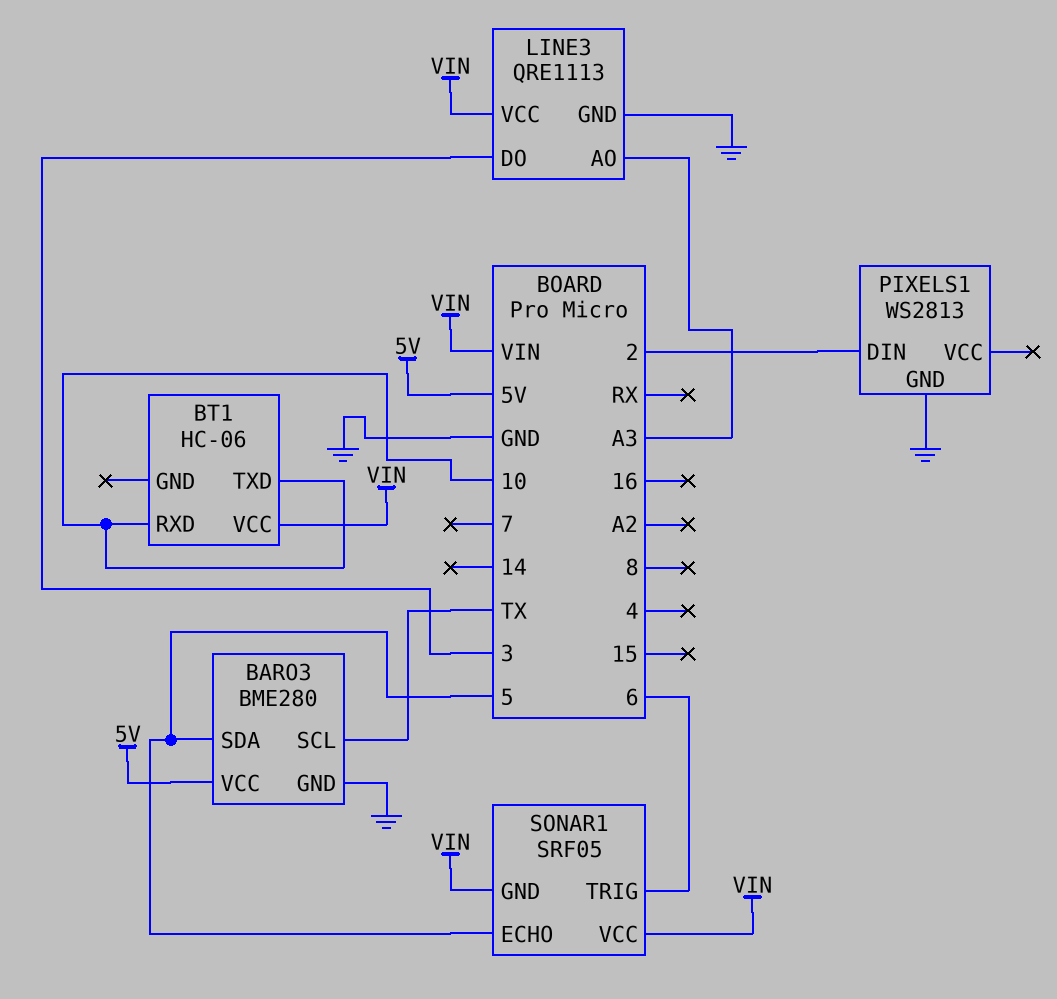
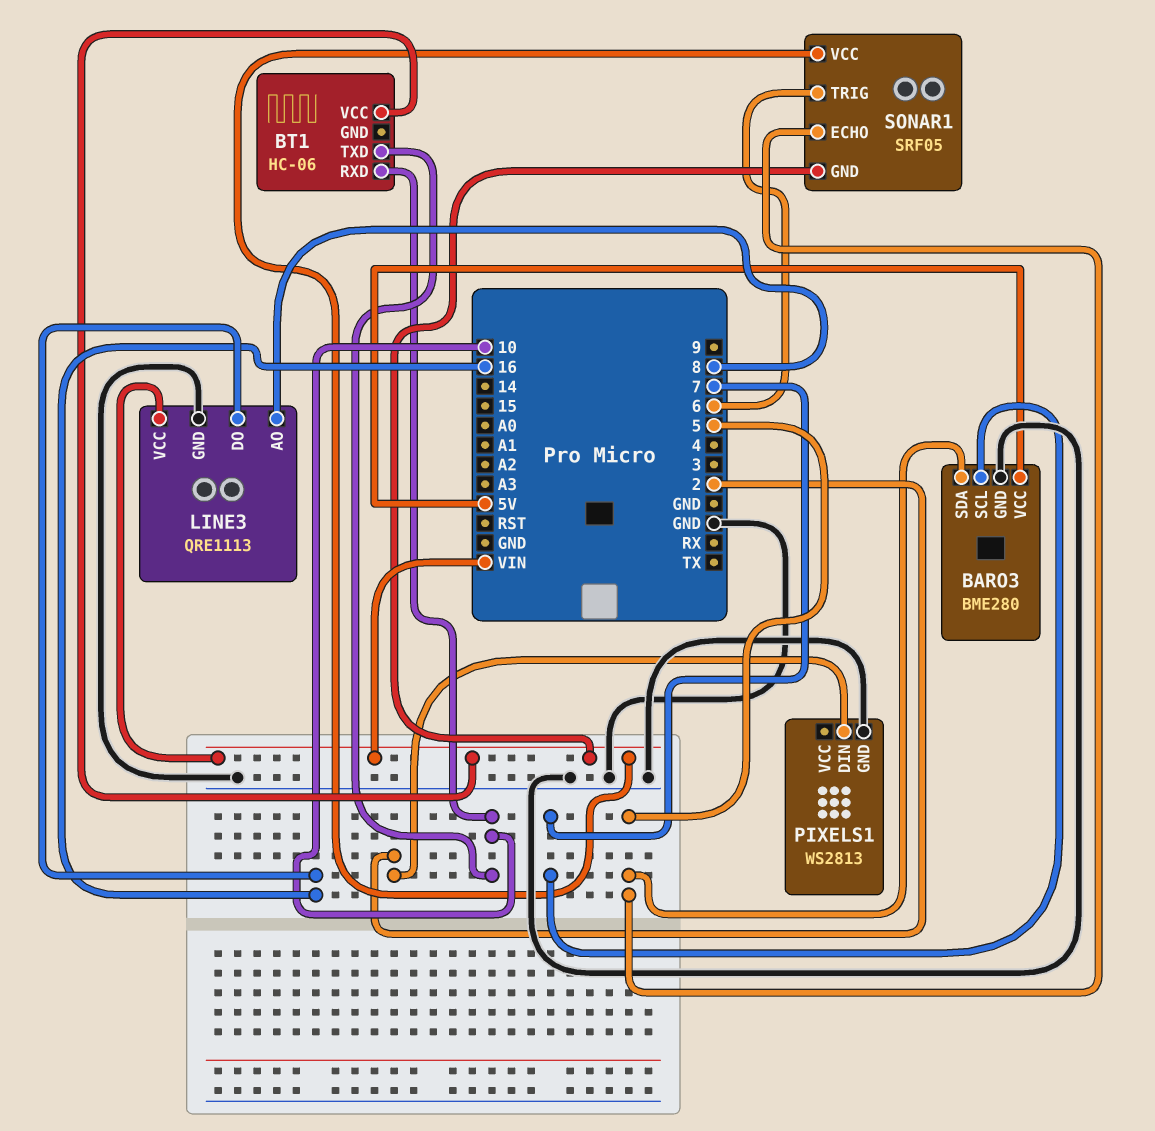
BARO3 pin SCL: TX -> 7
LINE3 pin AO: A3 -> 8
LINE3 pin DO: 3 -> 16

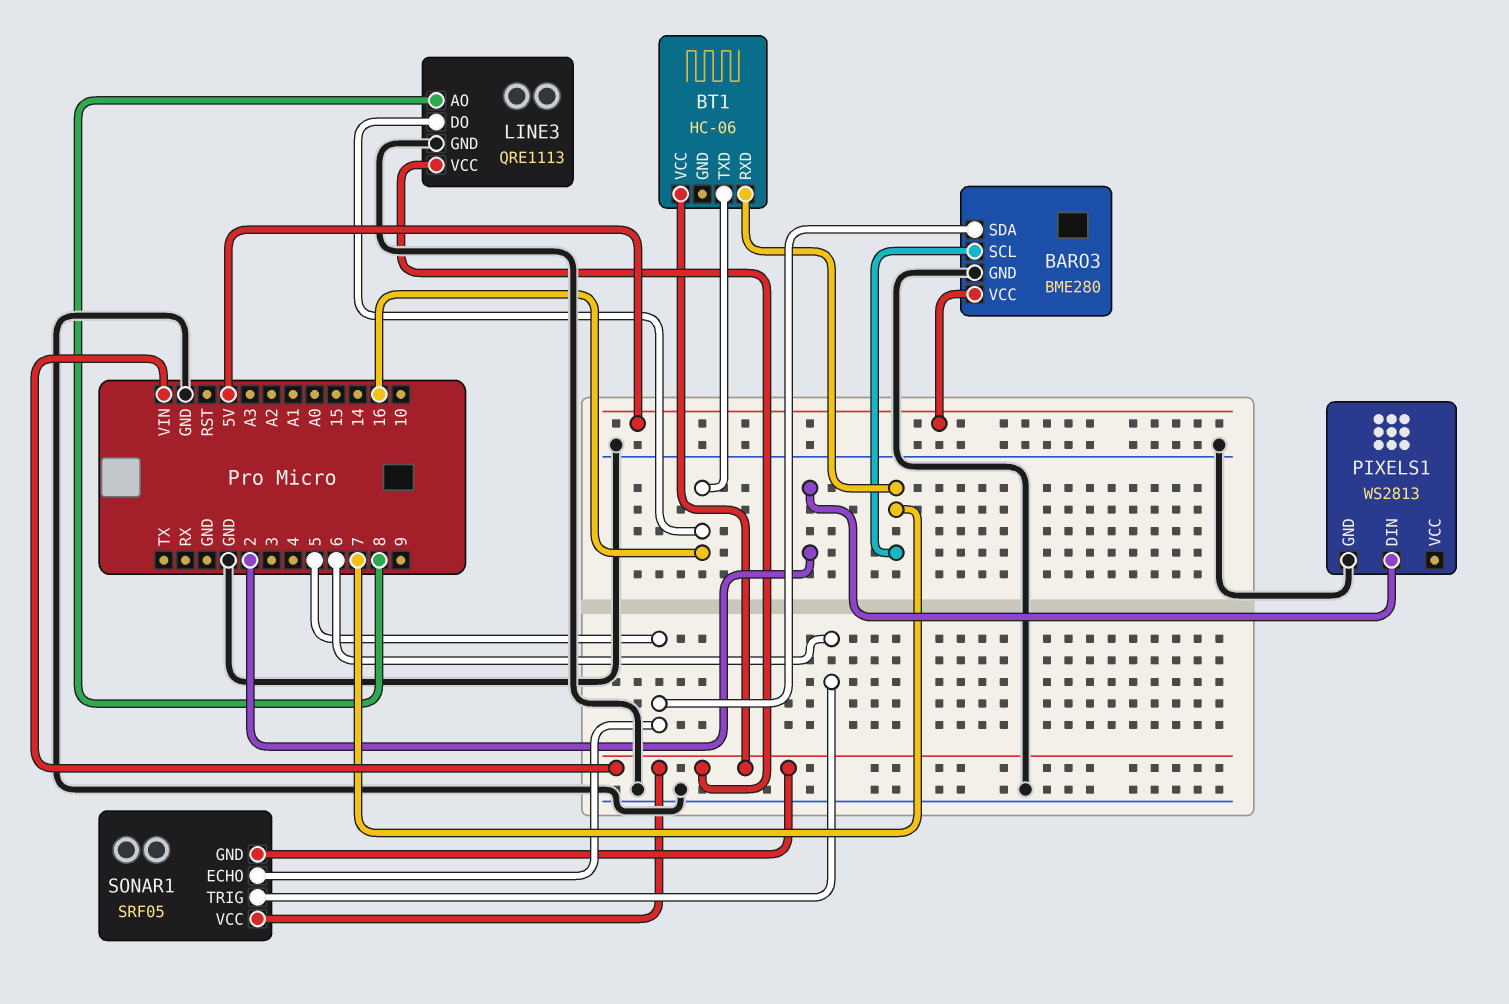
BT1 pin RXD: 10 -> 7
BT1 pin TXD: 10 -> 16

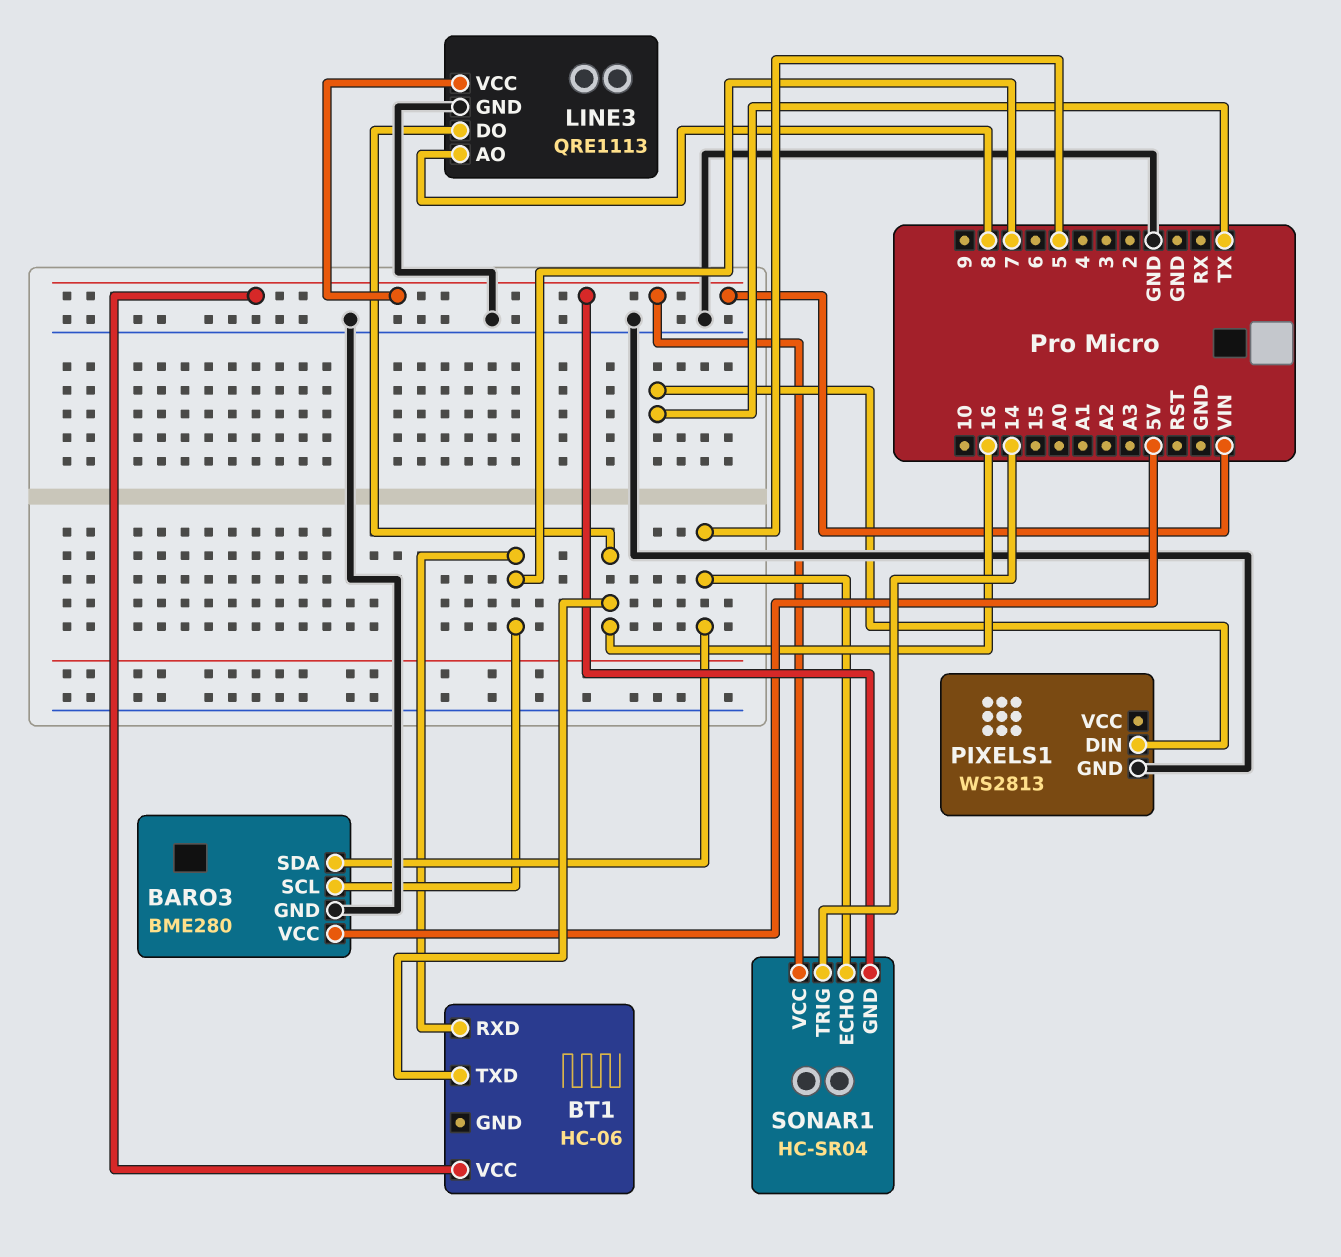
PIXELS1 pin DIN: 2 -> TX
SONAR1: SRF05 -> HC-SR04
SONAR1 pin TRIG: 6 -> 14

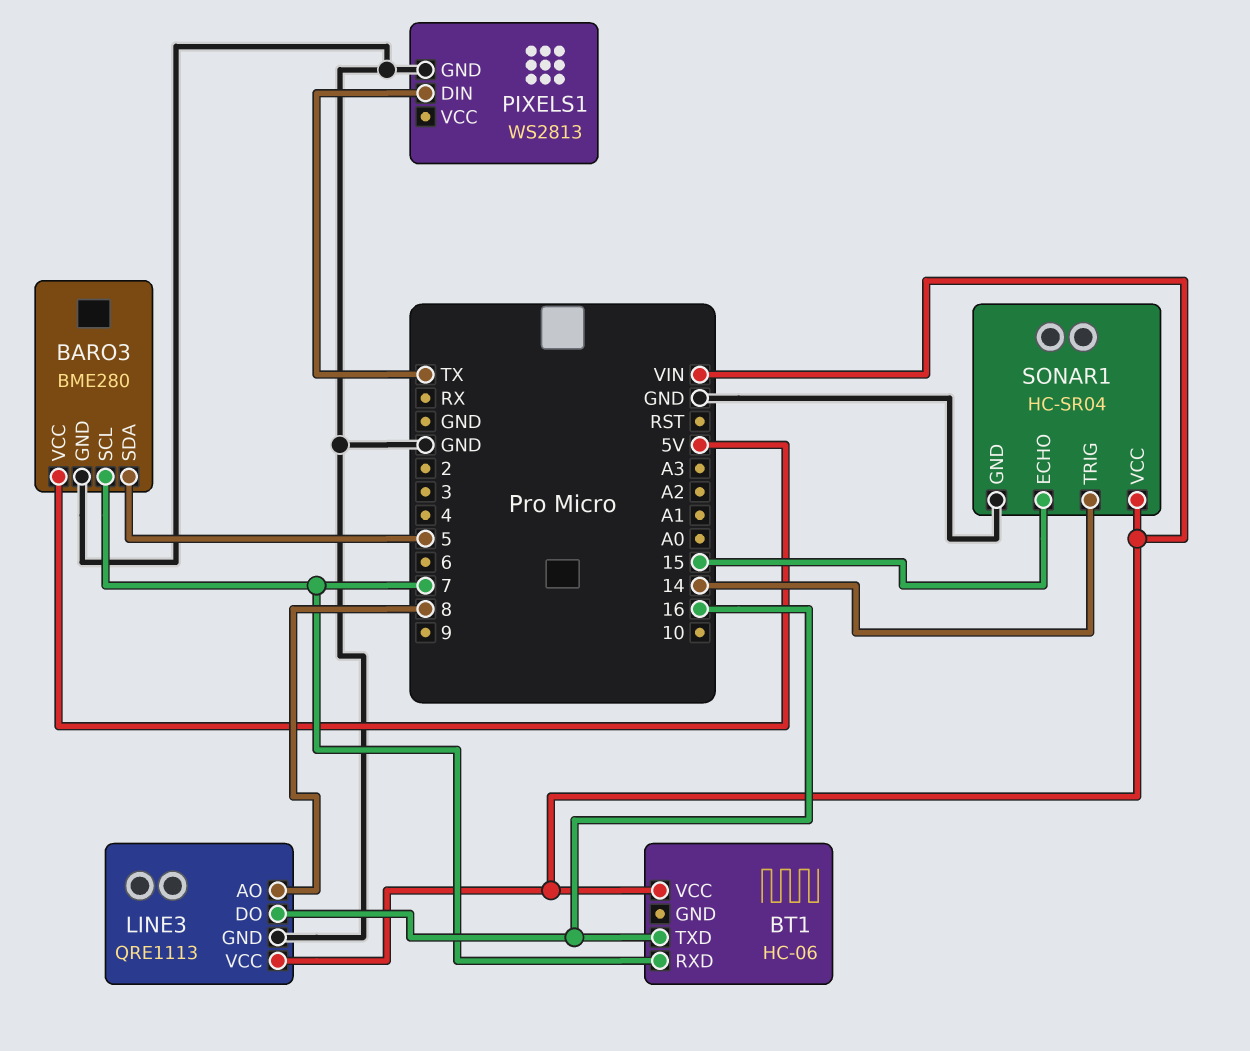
SONAR1 pin ECHO: 5 -> 15
SONAR1 pin GND: VIN -> GND

